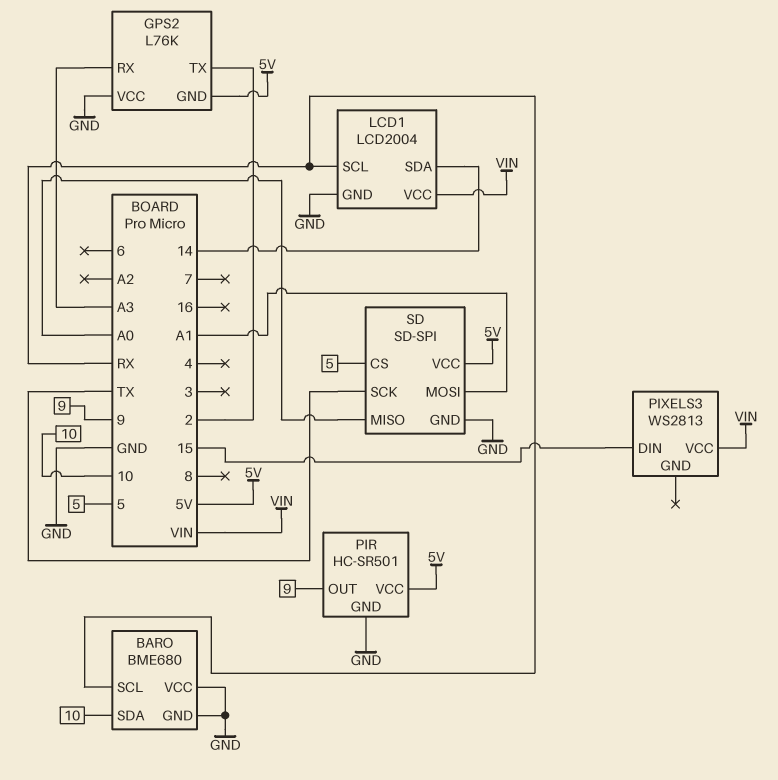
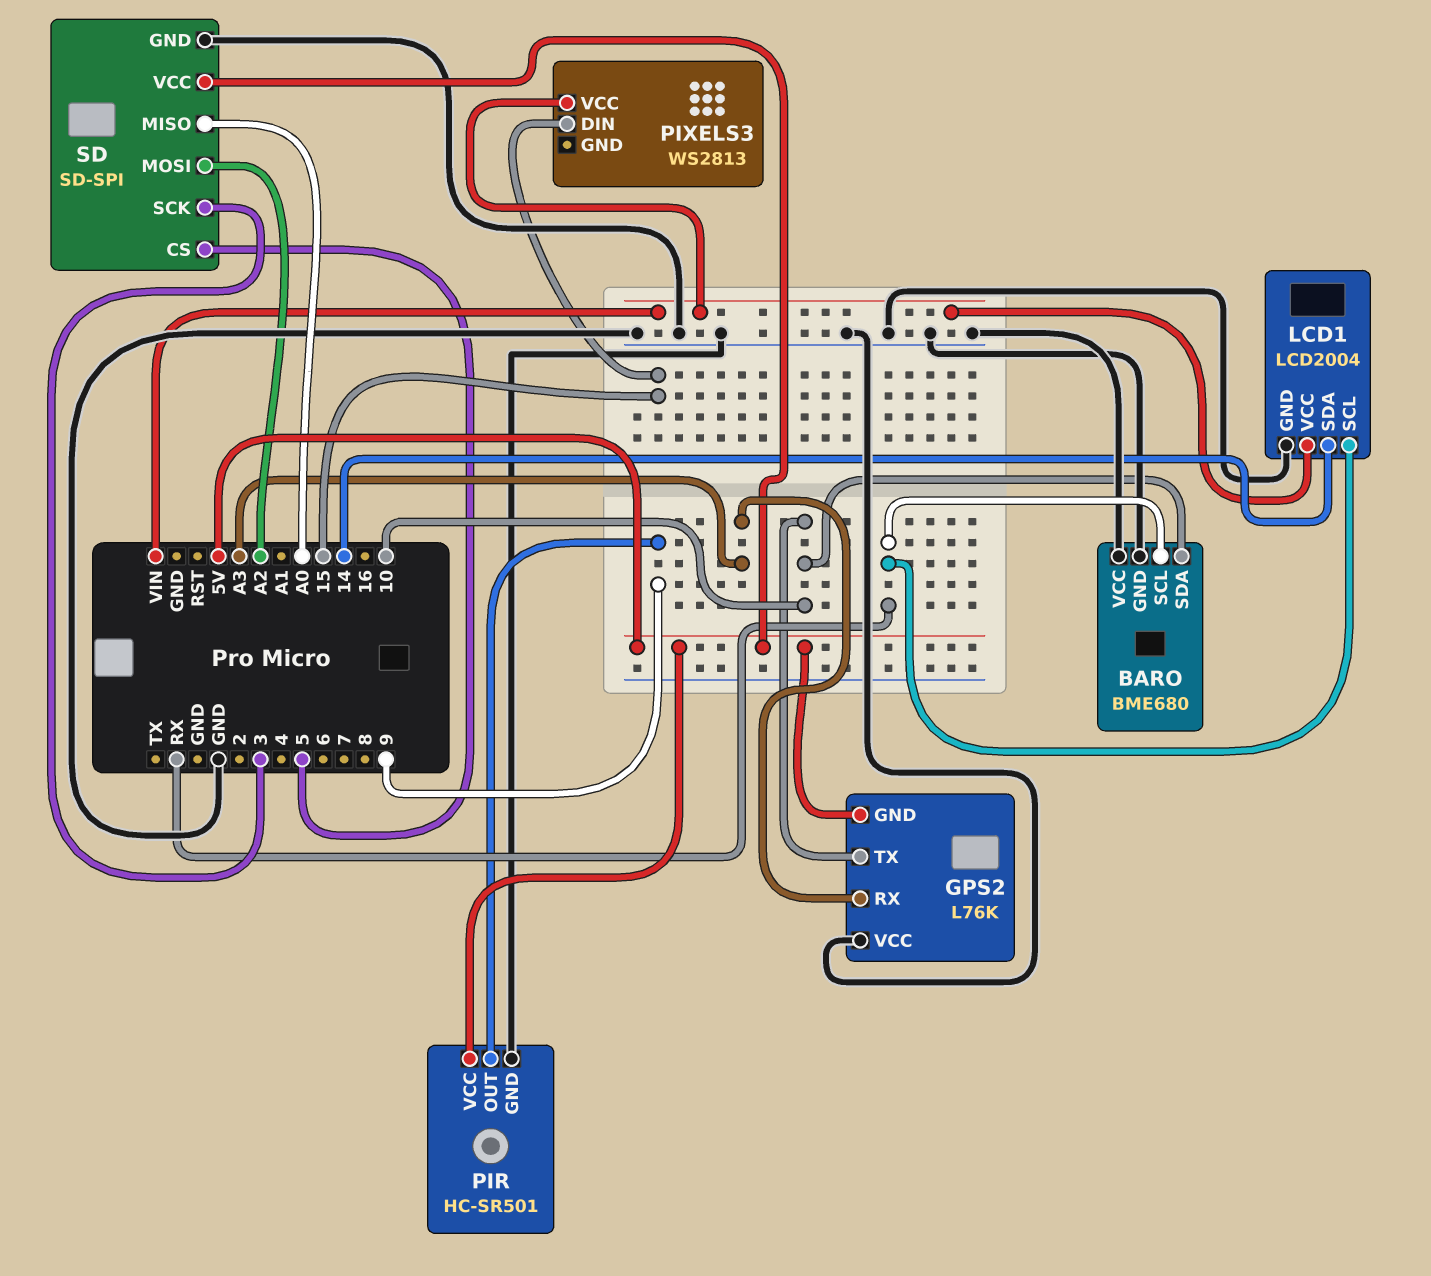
GPS2 pin TX: 2 -> 10
SD pin MOSI: A1 -> A2
SD pin SCK: TX -> 3

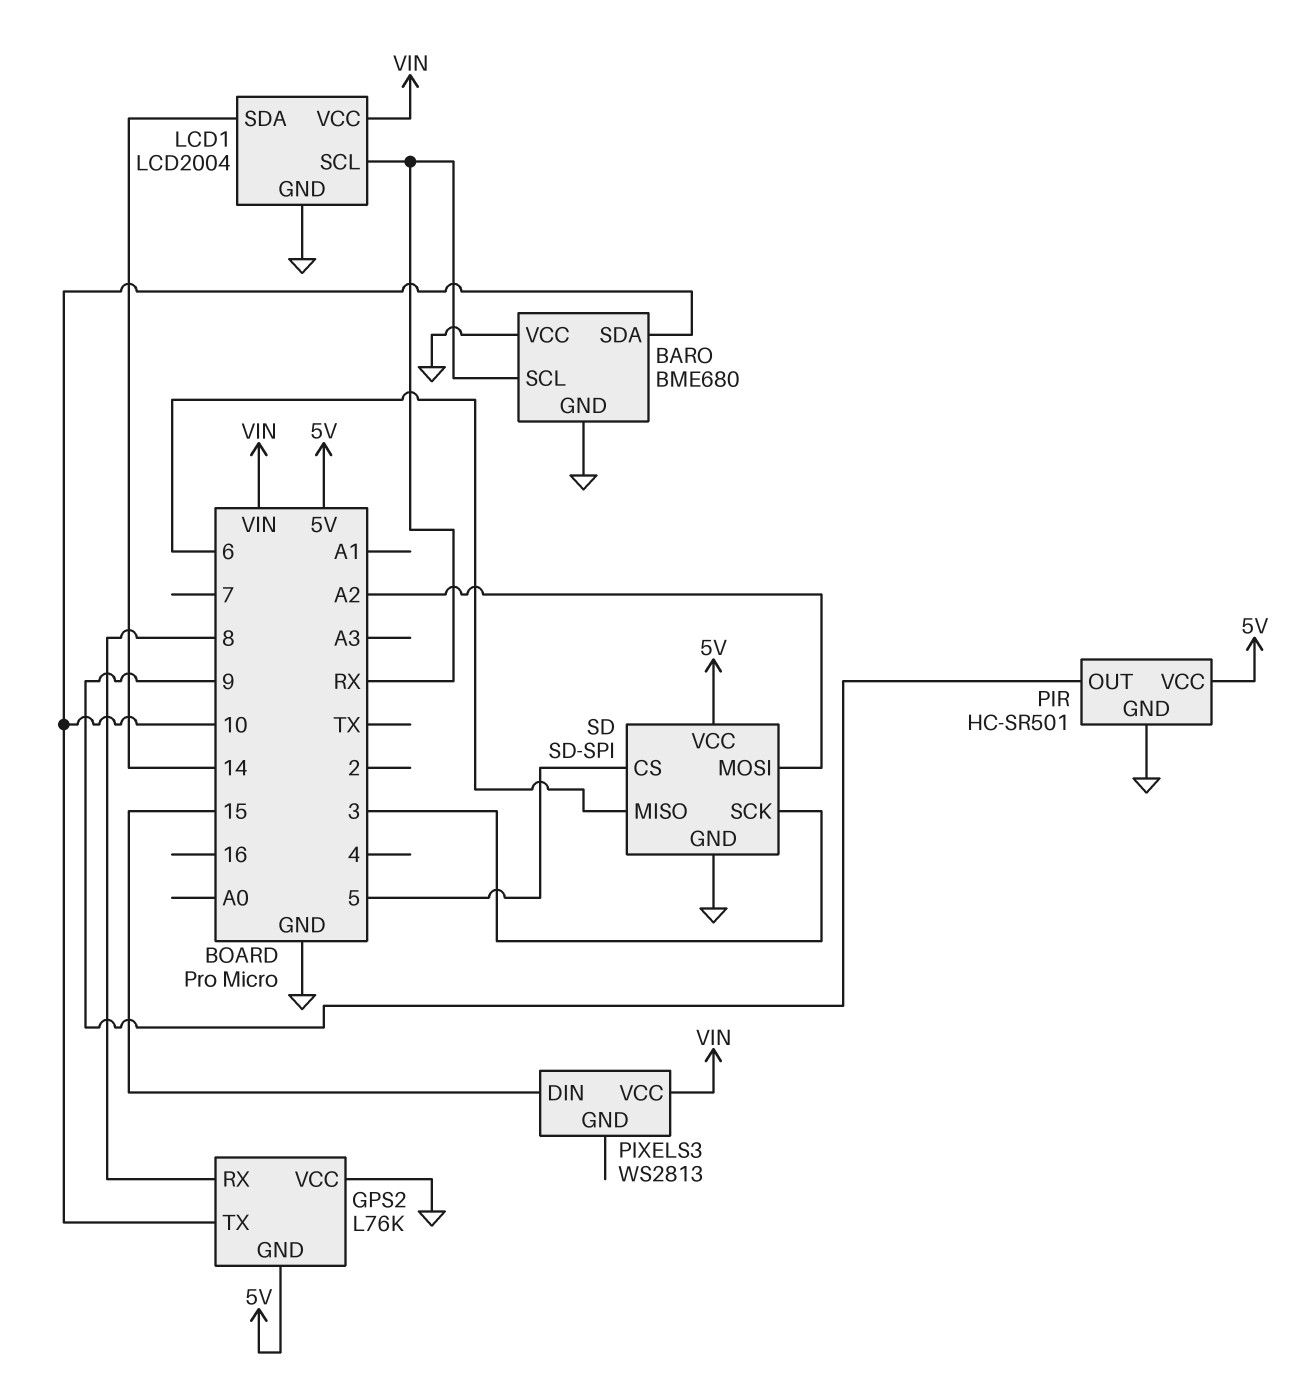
GPS2 pin RX: A3 -> 8
SD pin MISO: A0 -> 6

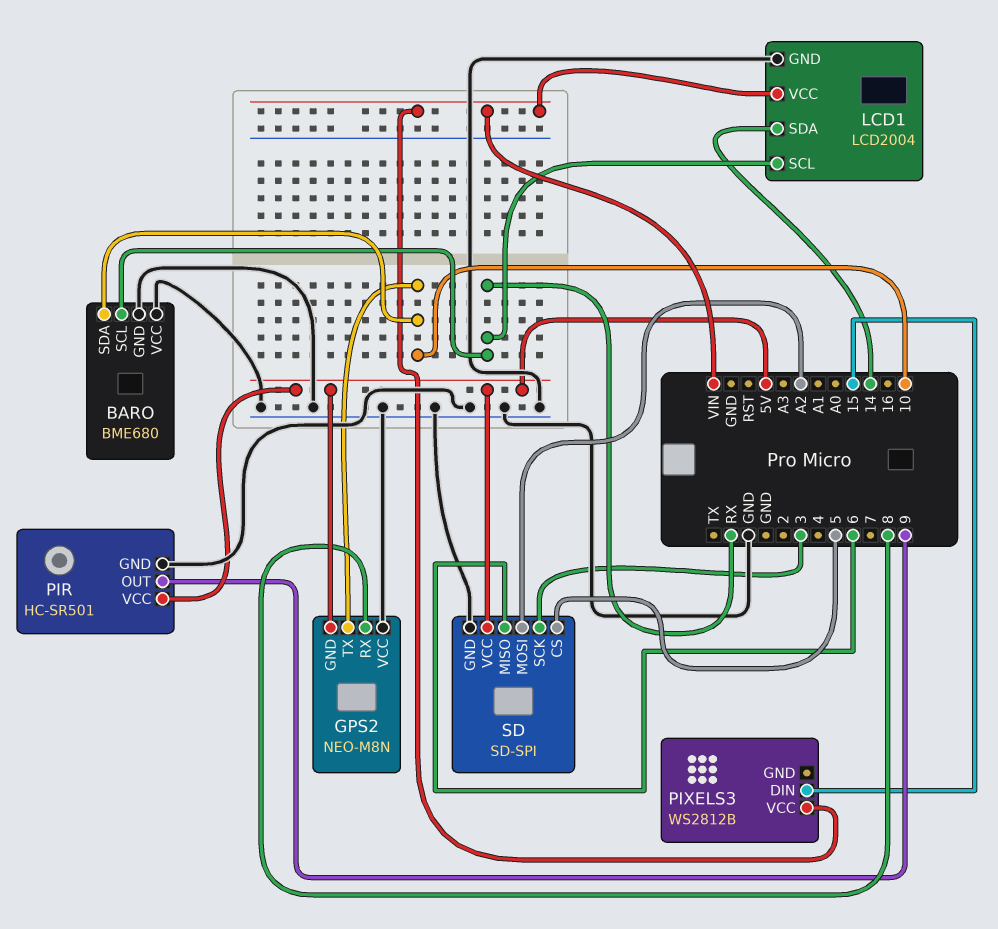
GPS2: L76K -> NEO-M8N
PIXELS3: WS2813 -> WS2812B

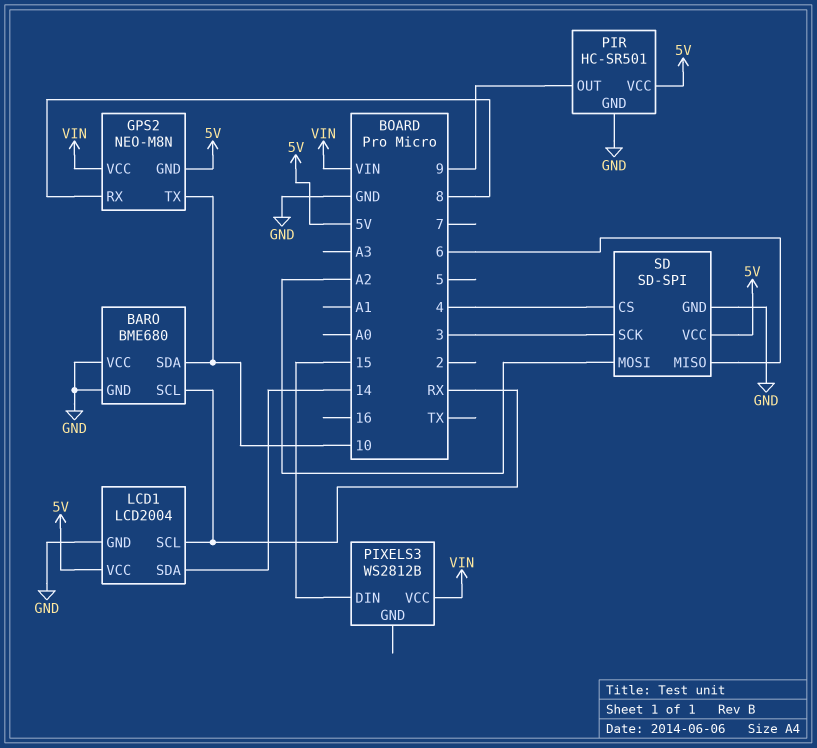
GPS2 pin VCC: GND -> VIN
LCD1 pin VCC: VIN -> 5V
SD pin CS: 5 -> 4

